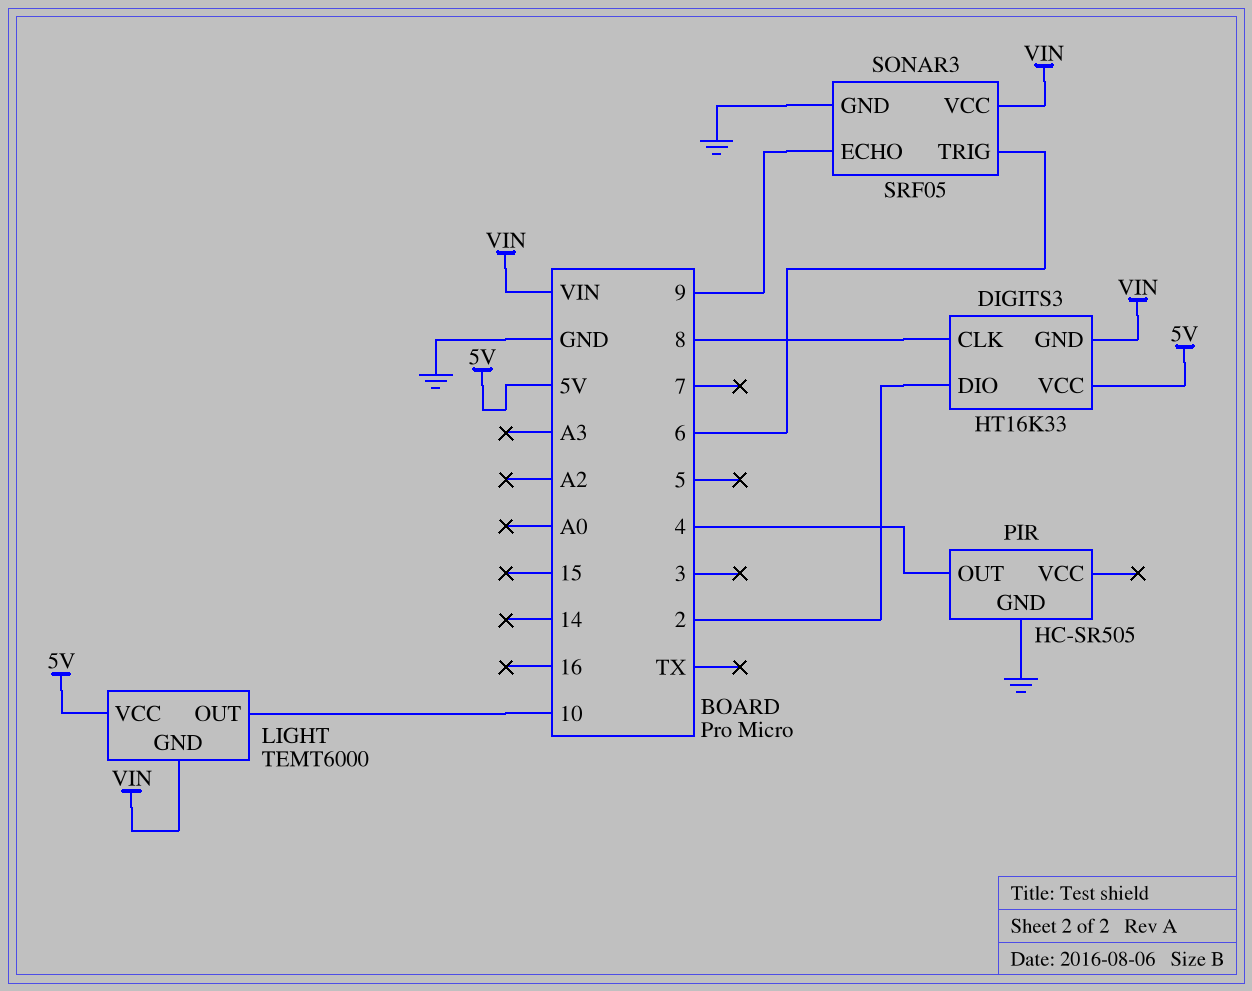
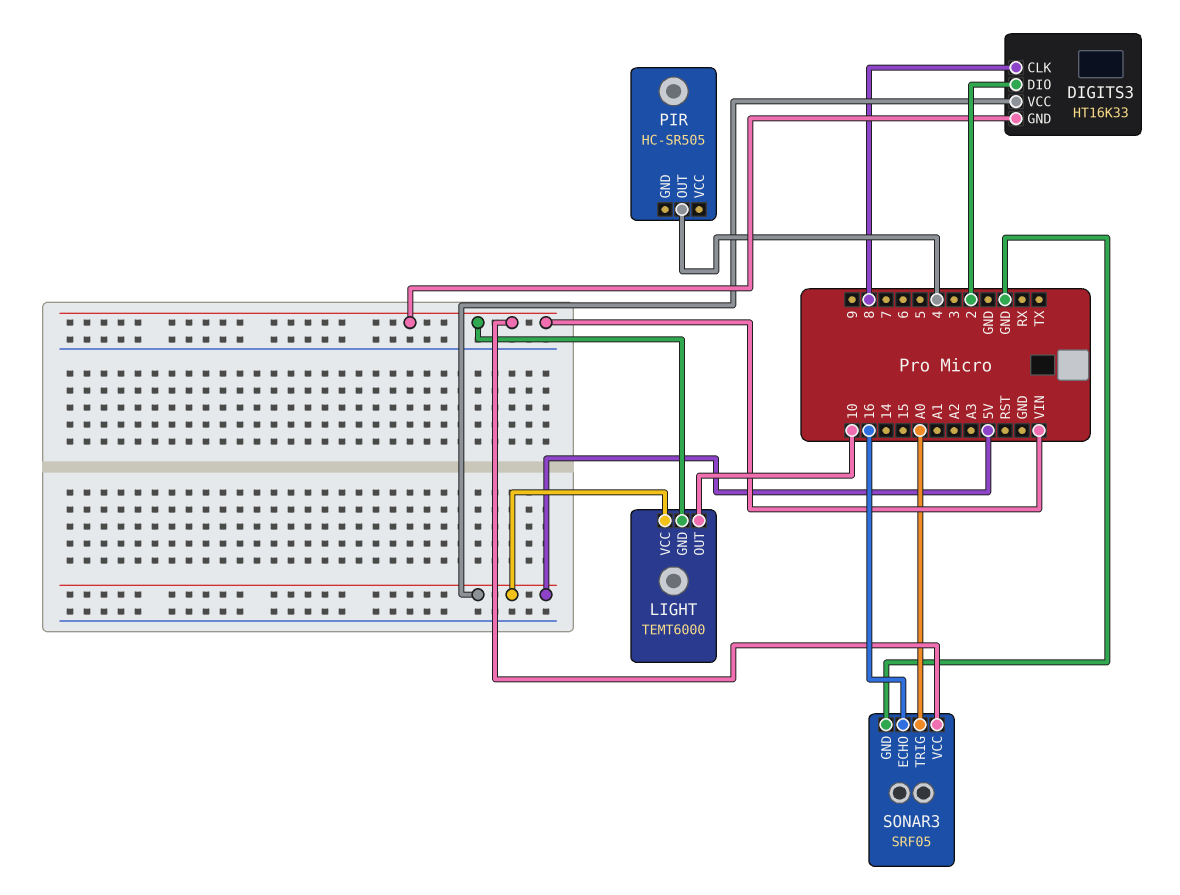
PIR pin GND: GND -> none
SONAR3 pin ECHO: 9 -> 16
SONAR3 pin TRIG: 6 -> A0

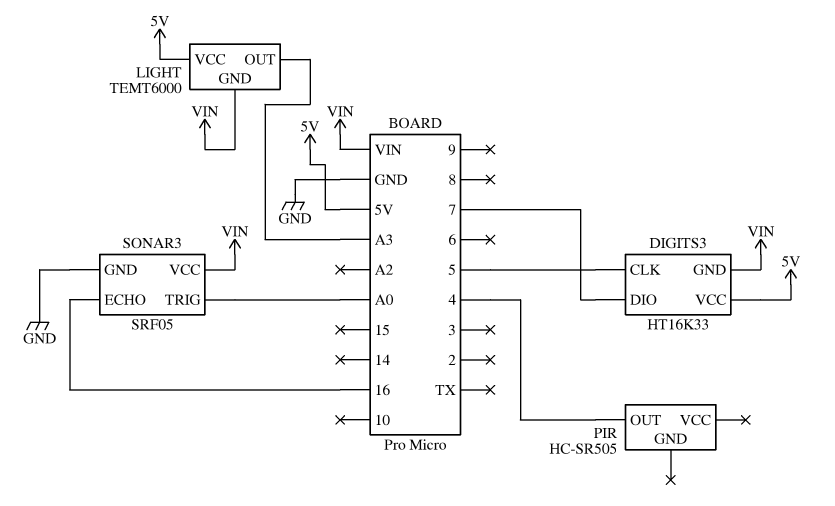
DIGITS3 pin CLK: 8 -> 5
DIGITS3 pin DIO: 2 -> 7
LIGHT pin OUT: 10 -> A3

